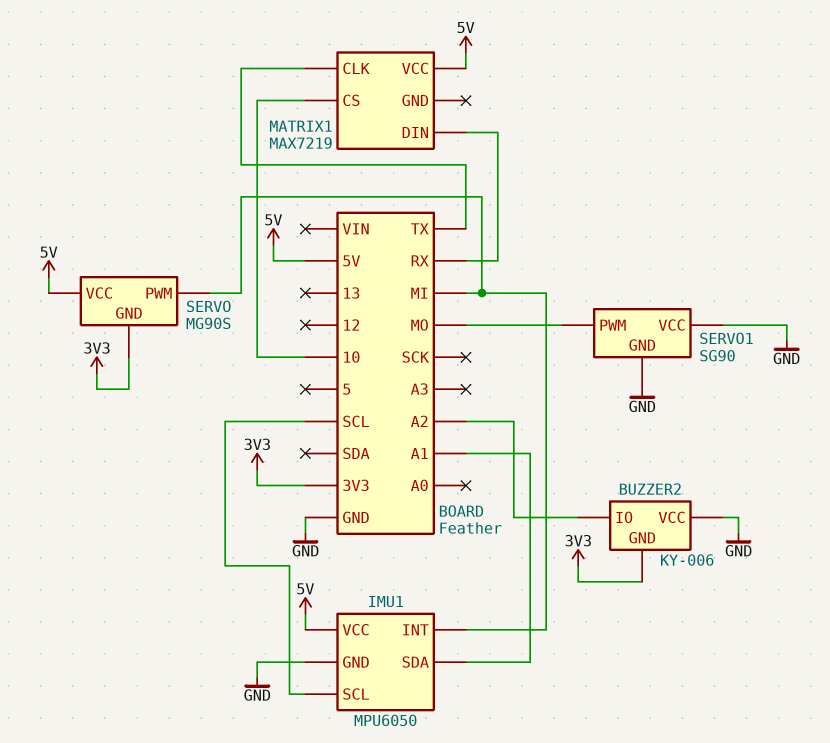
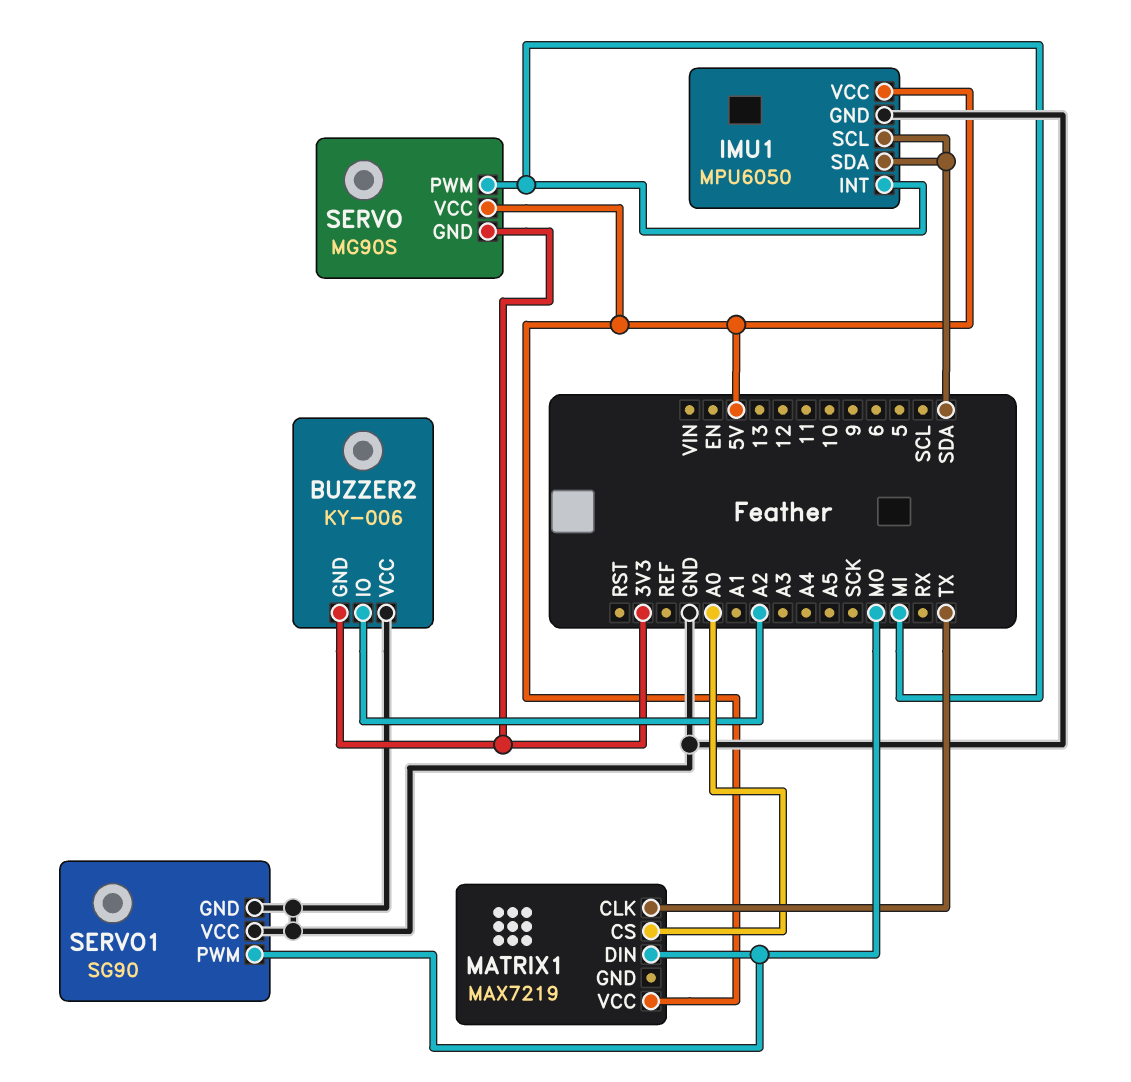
IMU1 pin SCL: SCL -> SDA
IMU1 pin SDA: A1 -> SDA
MATRIX1 pin CS: 10 -> A0
MATRIX1 pin DIN: RX -> MO

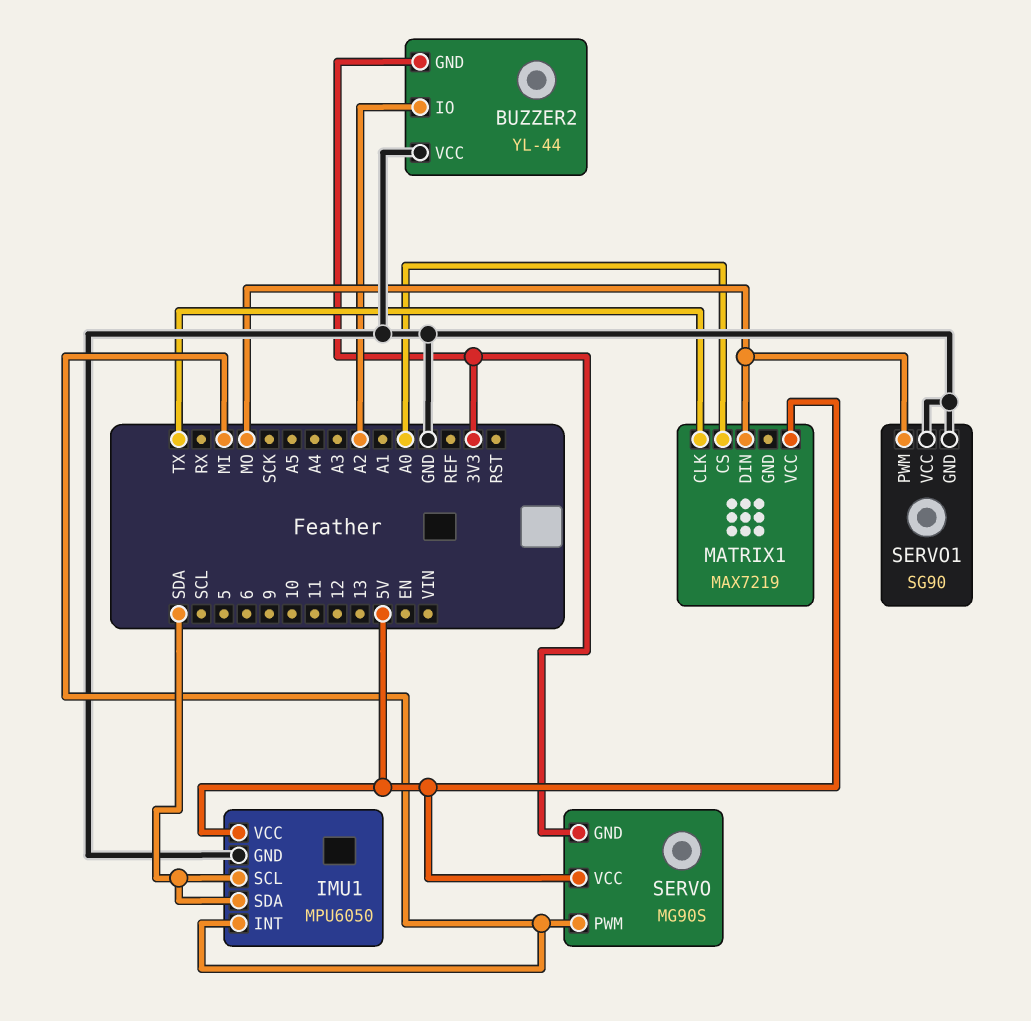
BUZZER2: KY-006 -> YL-44

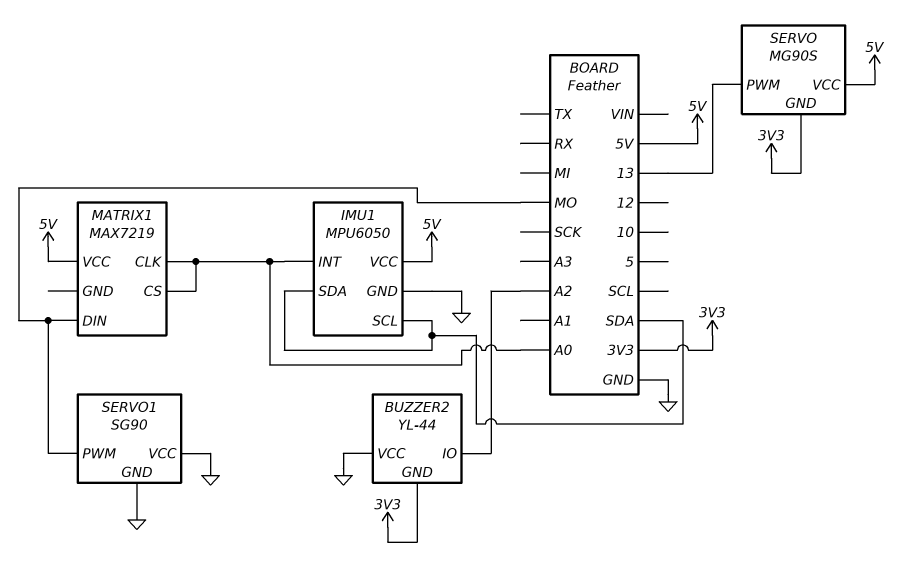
IMU1 pin INT: MI -> A0
MATRIX1 pin CLK: TX -> A0
SERVO pin PWM: MI -> 13

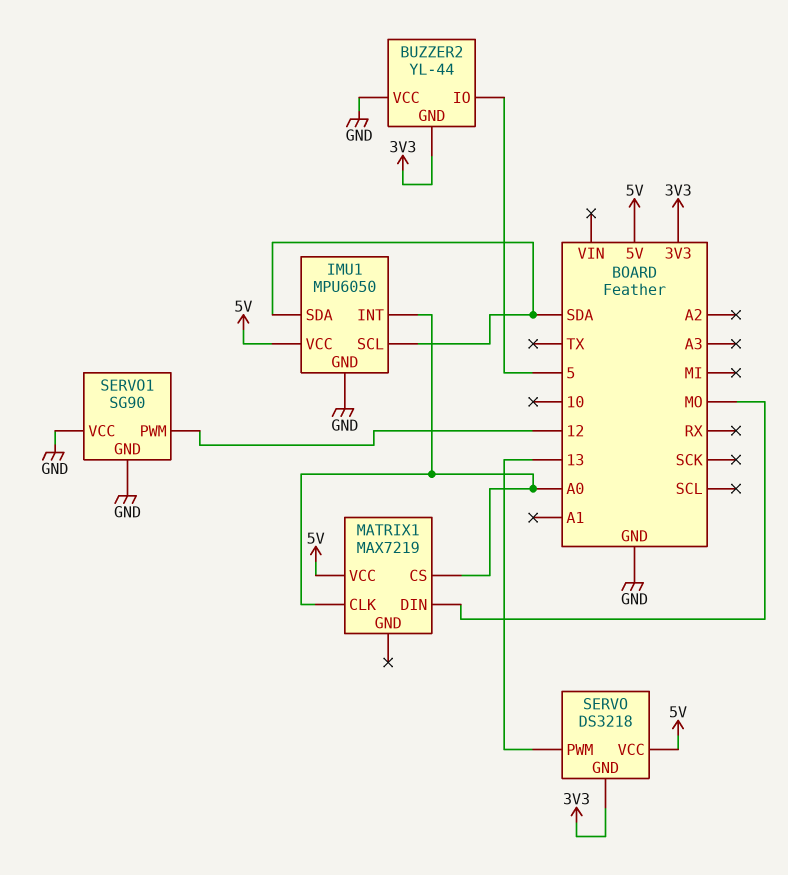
BUZZER2 pin IO: A2 -> 5
SERVO: MG90S -> DS3218
SERVO1 pin PWM: MO -> 12

